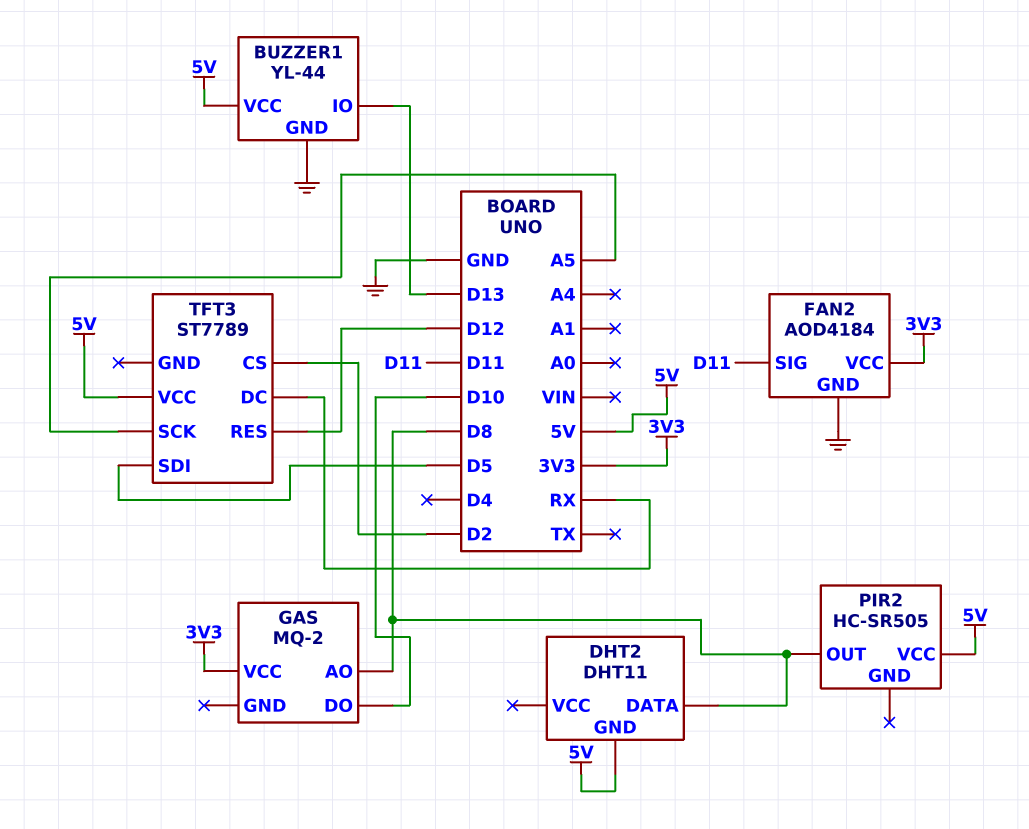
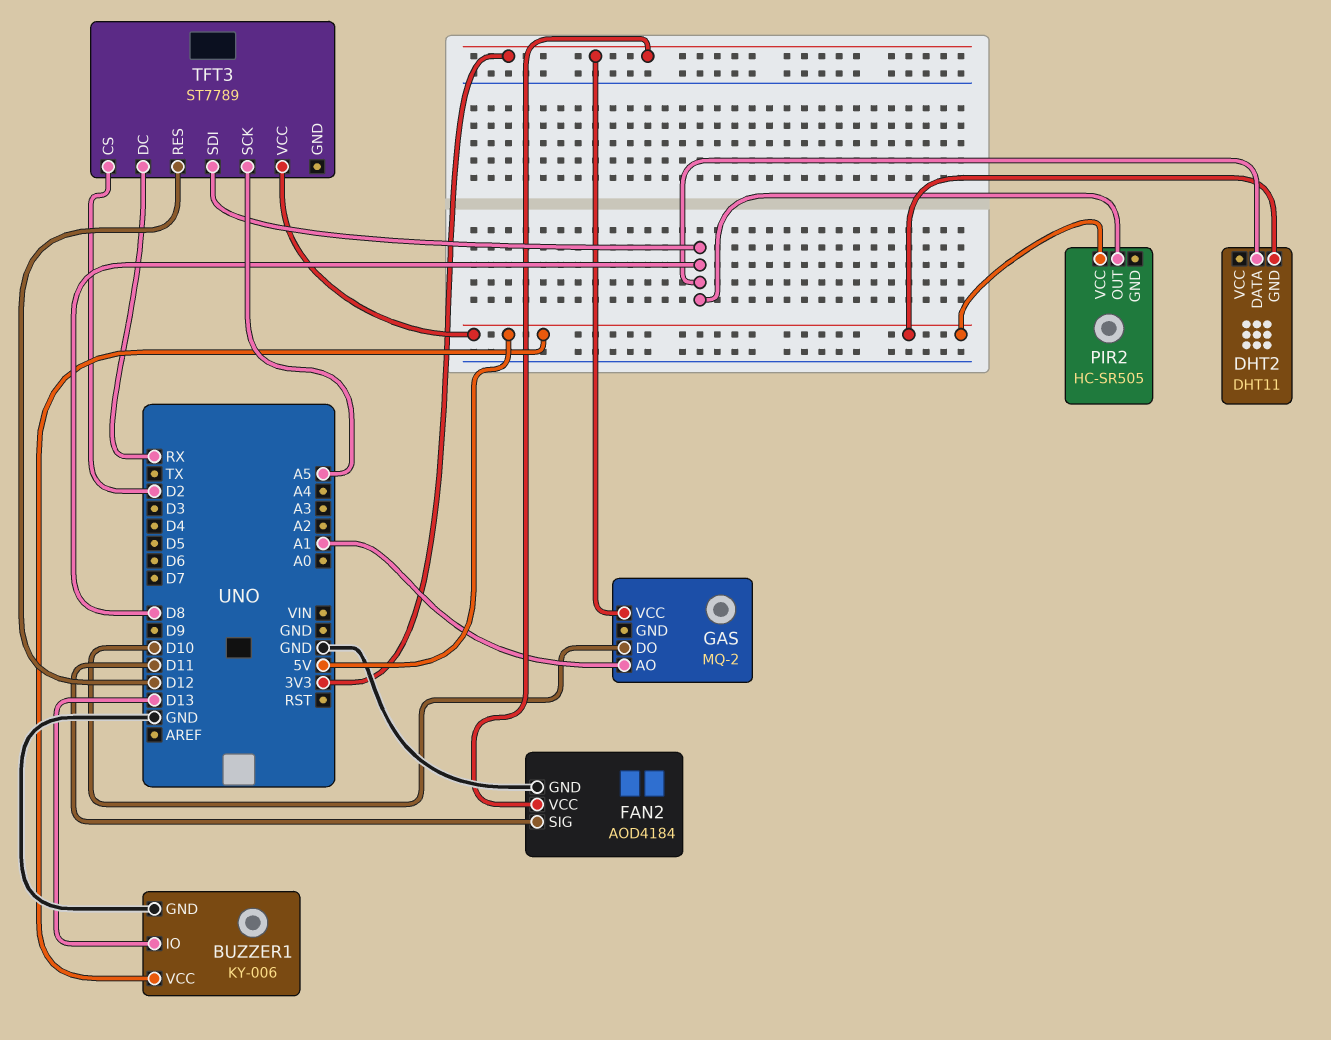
BUZZER1: YL-44 -> KY-006
GAS pin AO: D8 -> A1
TFT3 pin SDI: D5 -> D8

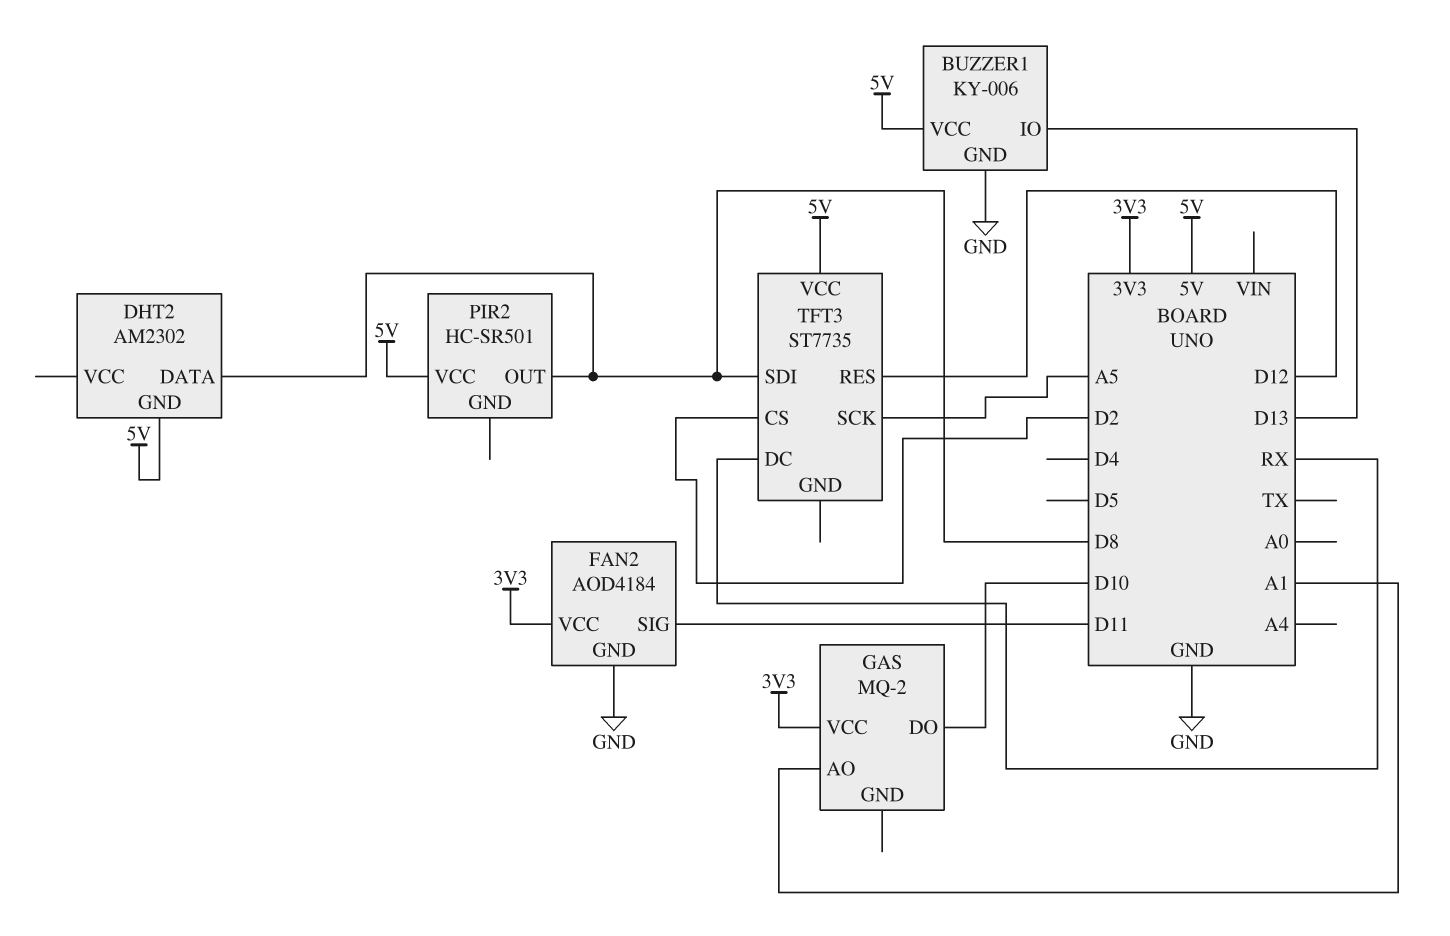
DHT2: DHT11 -> AM2302
PIR2: HC-SR505 -> HC-SR501
TFT3: ST7789 -> ST7735

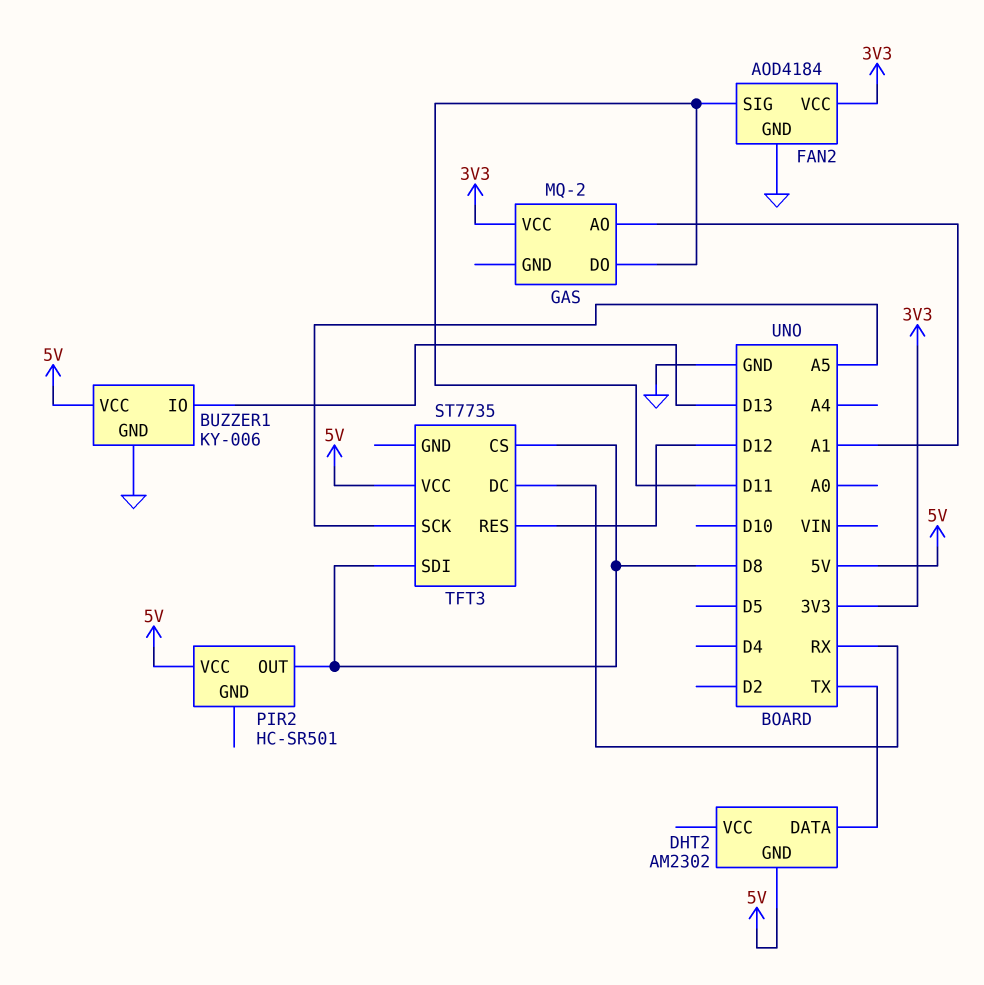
DHT2 pin DATA: D8 -> TX
GAS pin DO: D10 -> D11
TFT3 pin CS: D2 -> D8

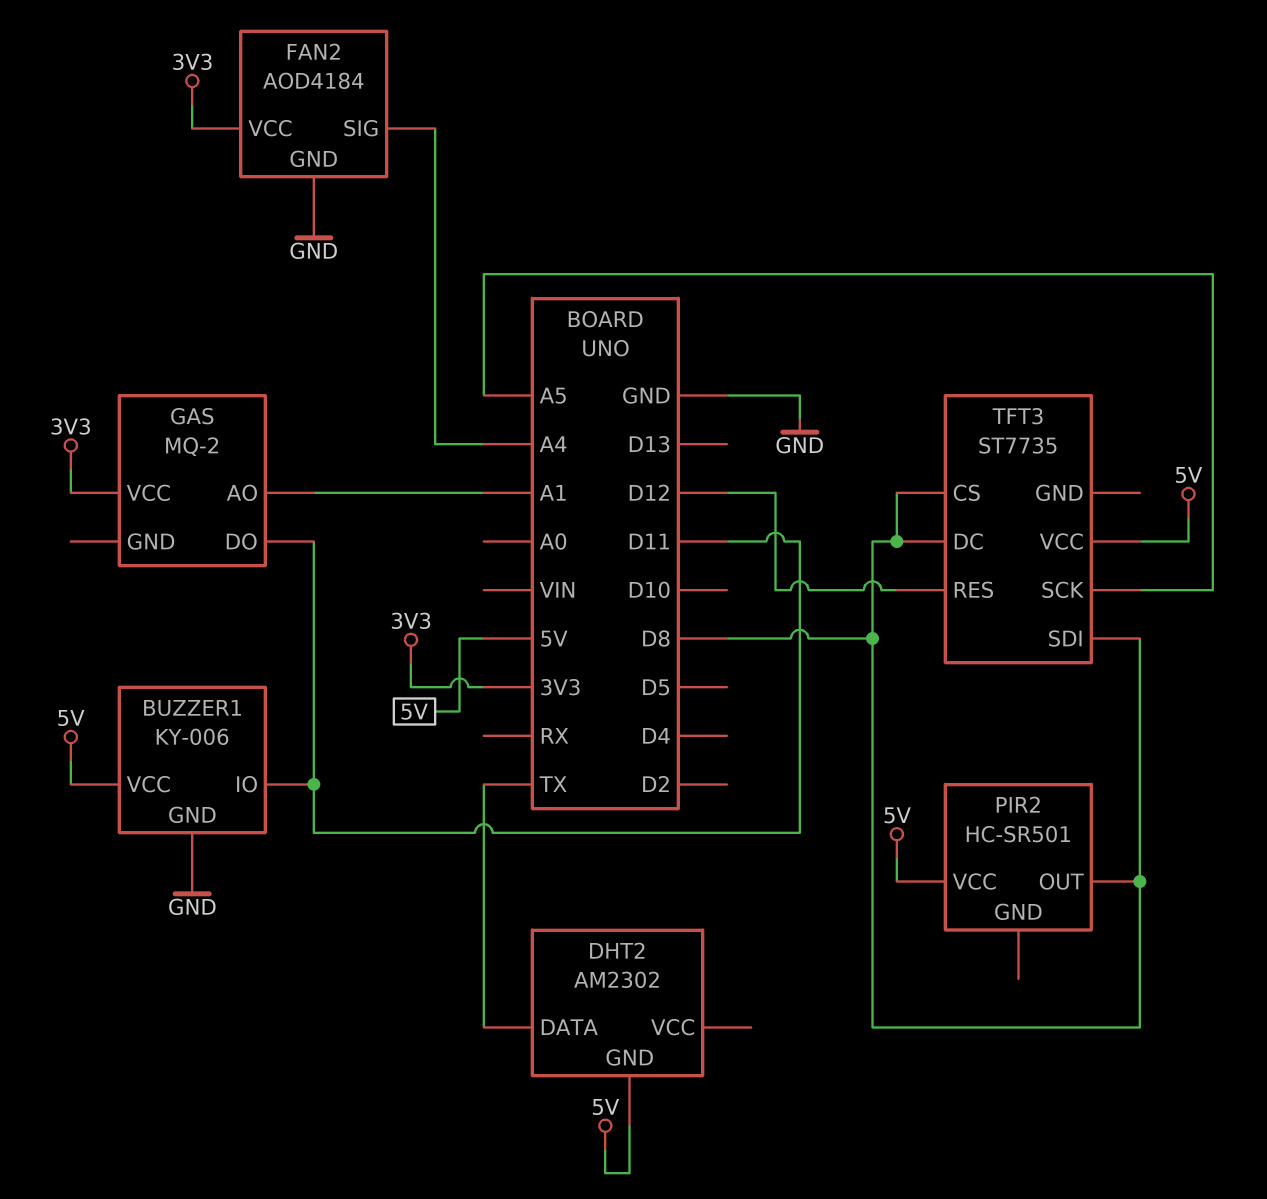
BUZZER1 pin IO: D13 -> D11
FAN2 pin SIG: D11 -> A4
TFT3 pin DC: RX -> D8

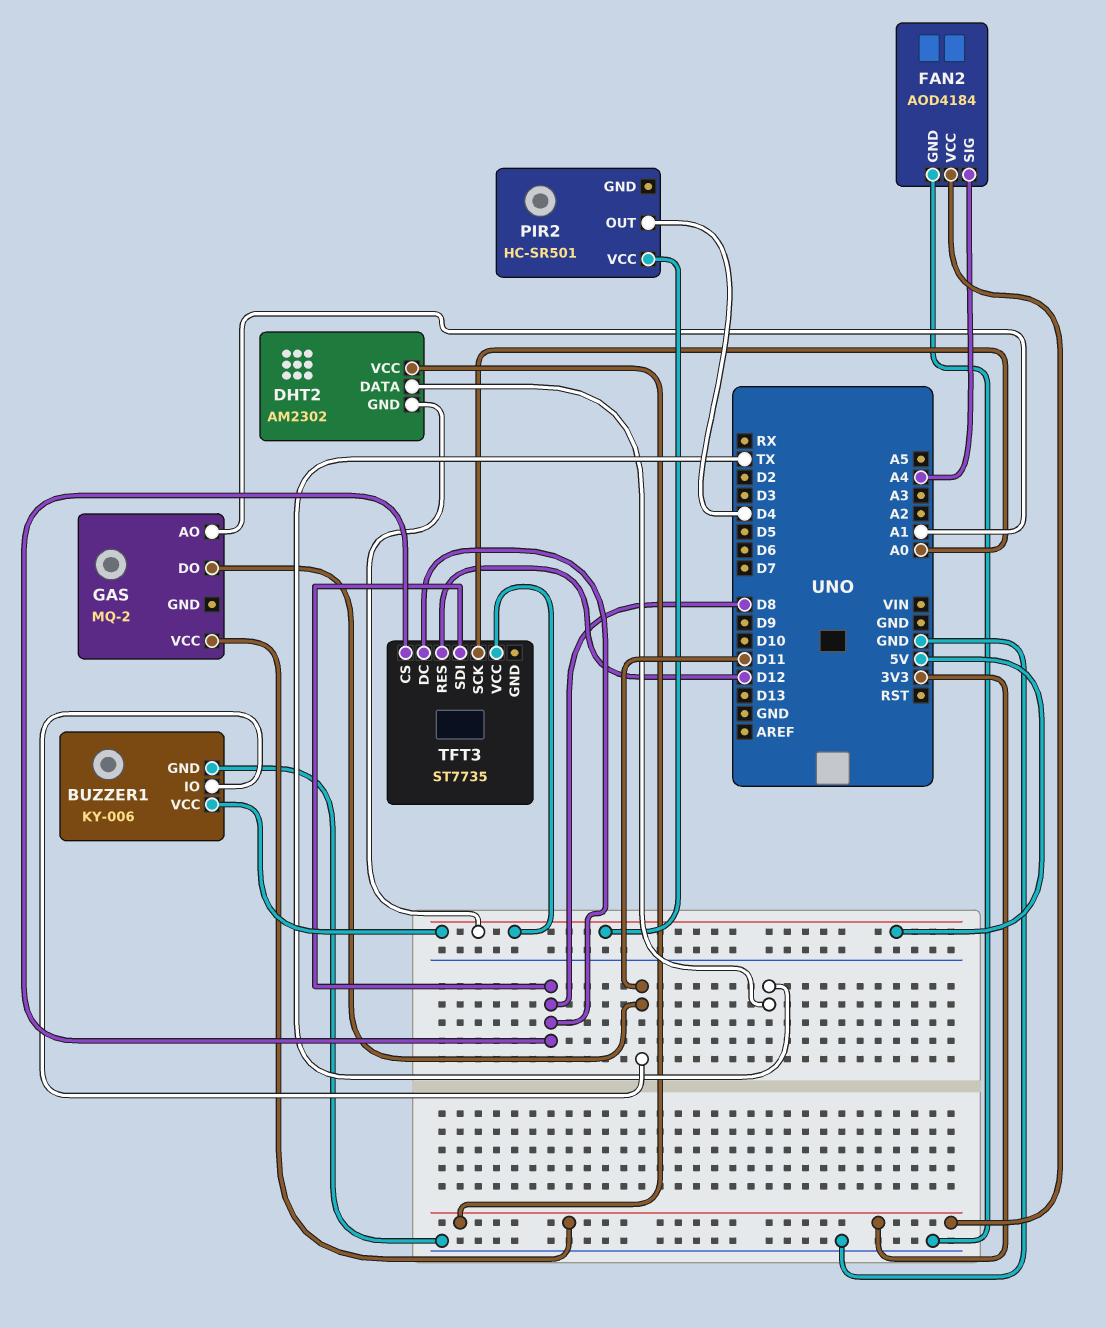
DHT2 pin VCC: none -> 3V3
PIR2 pin OUT: D8 -> D4
TFT3 pin SCK: A5 -> A0

